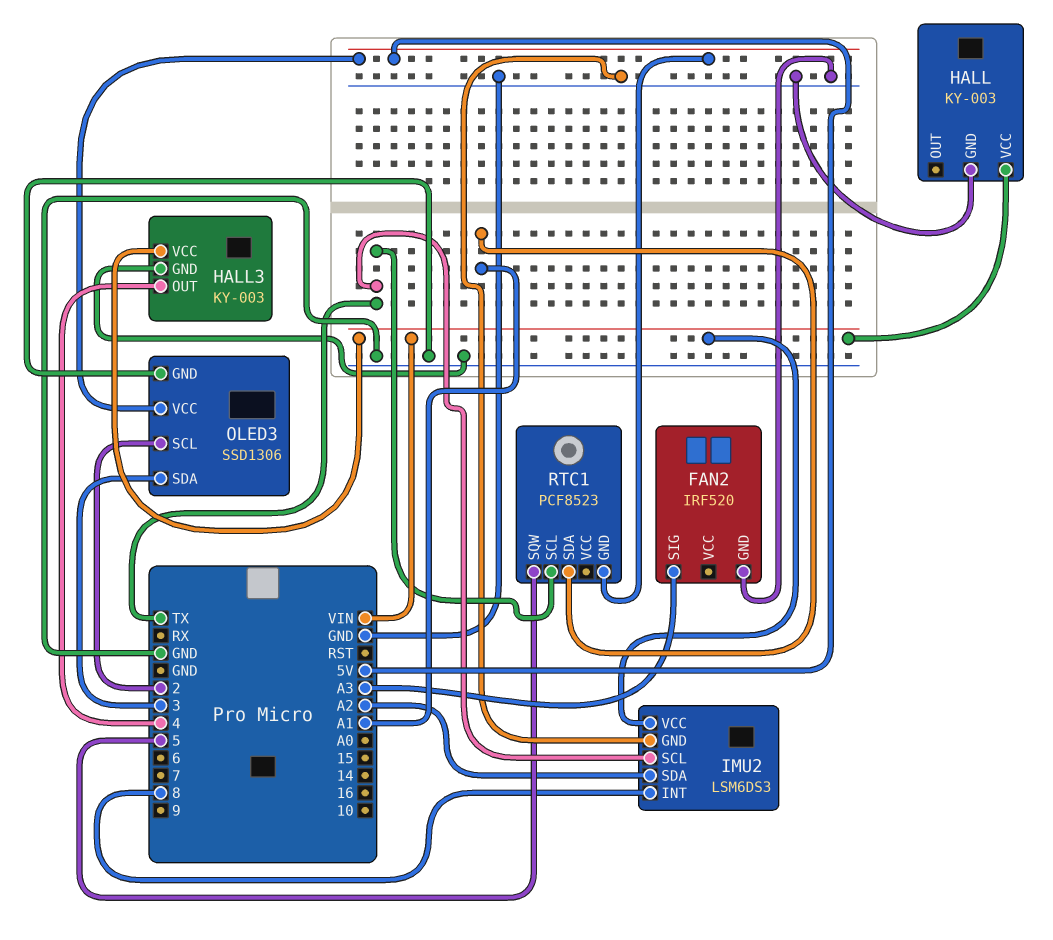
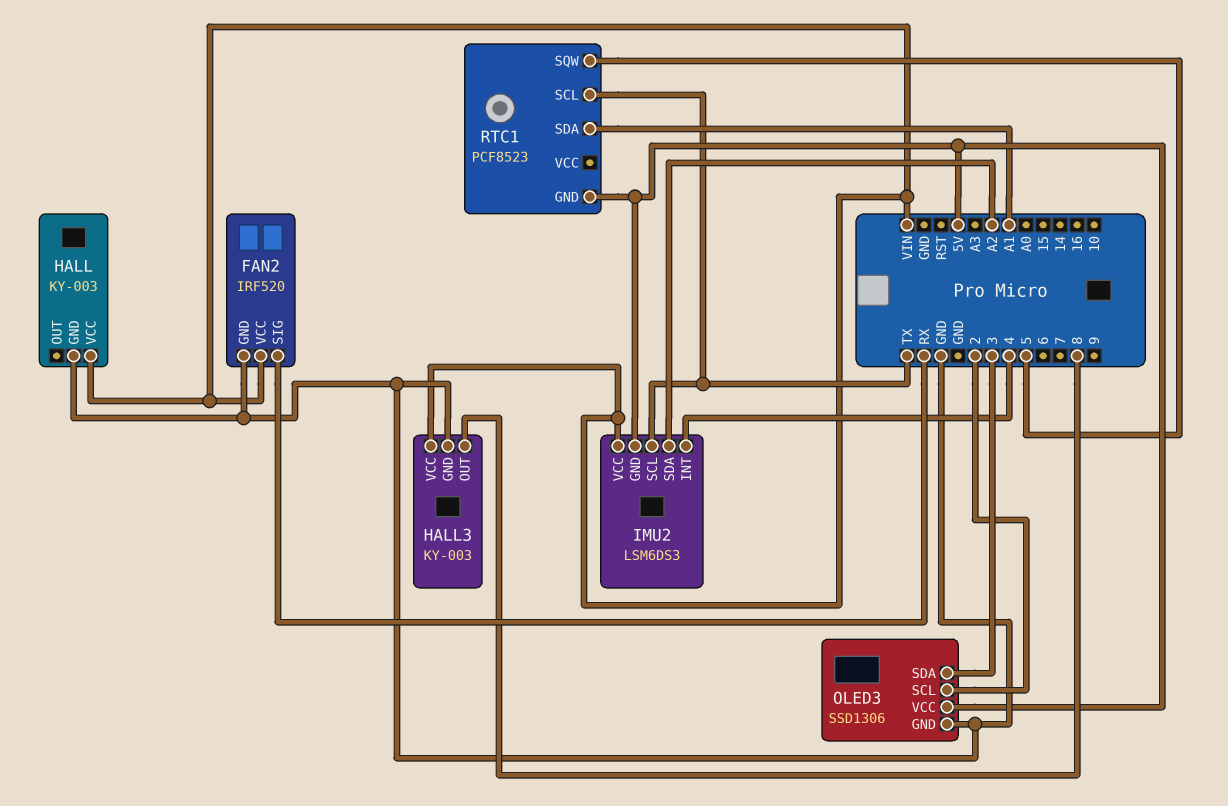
FAN2 pin SIG: A3 -> RX
FAN2 pin VCC: none -> VIN
HALL3 pin OUT: 4 -> 8
IMU2 pin GND: GND -> 5V
IMU2 pin INT: 8 -> 4

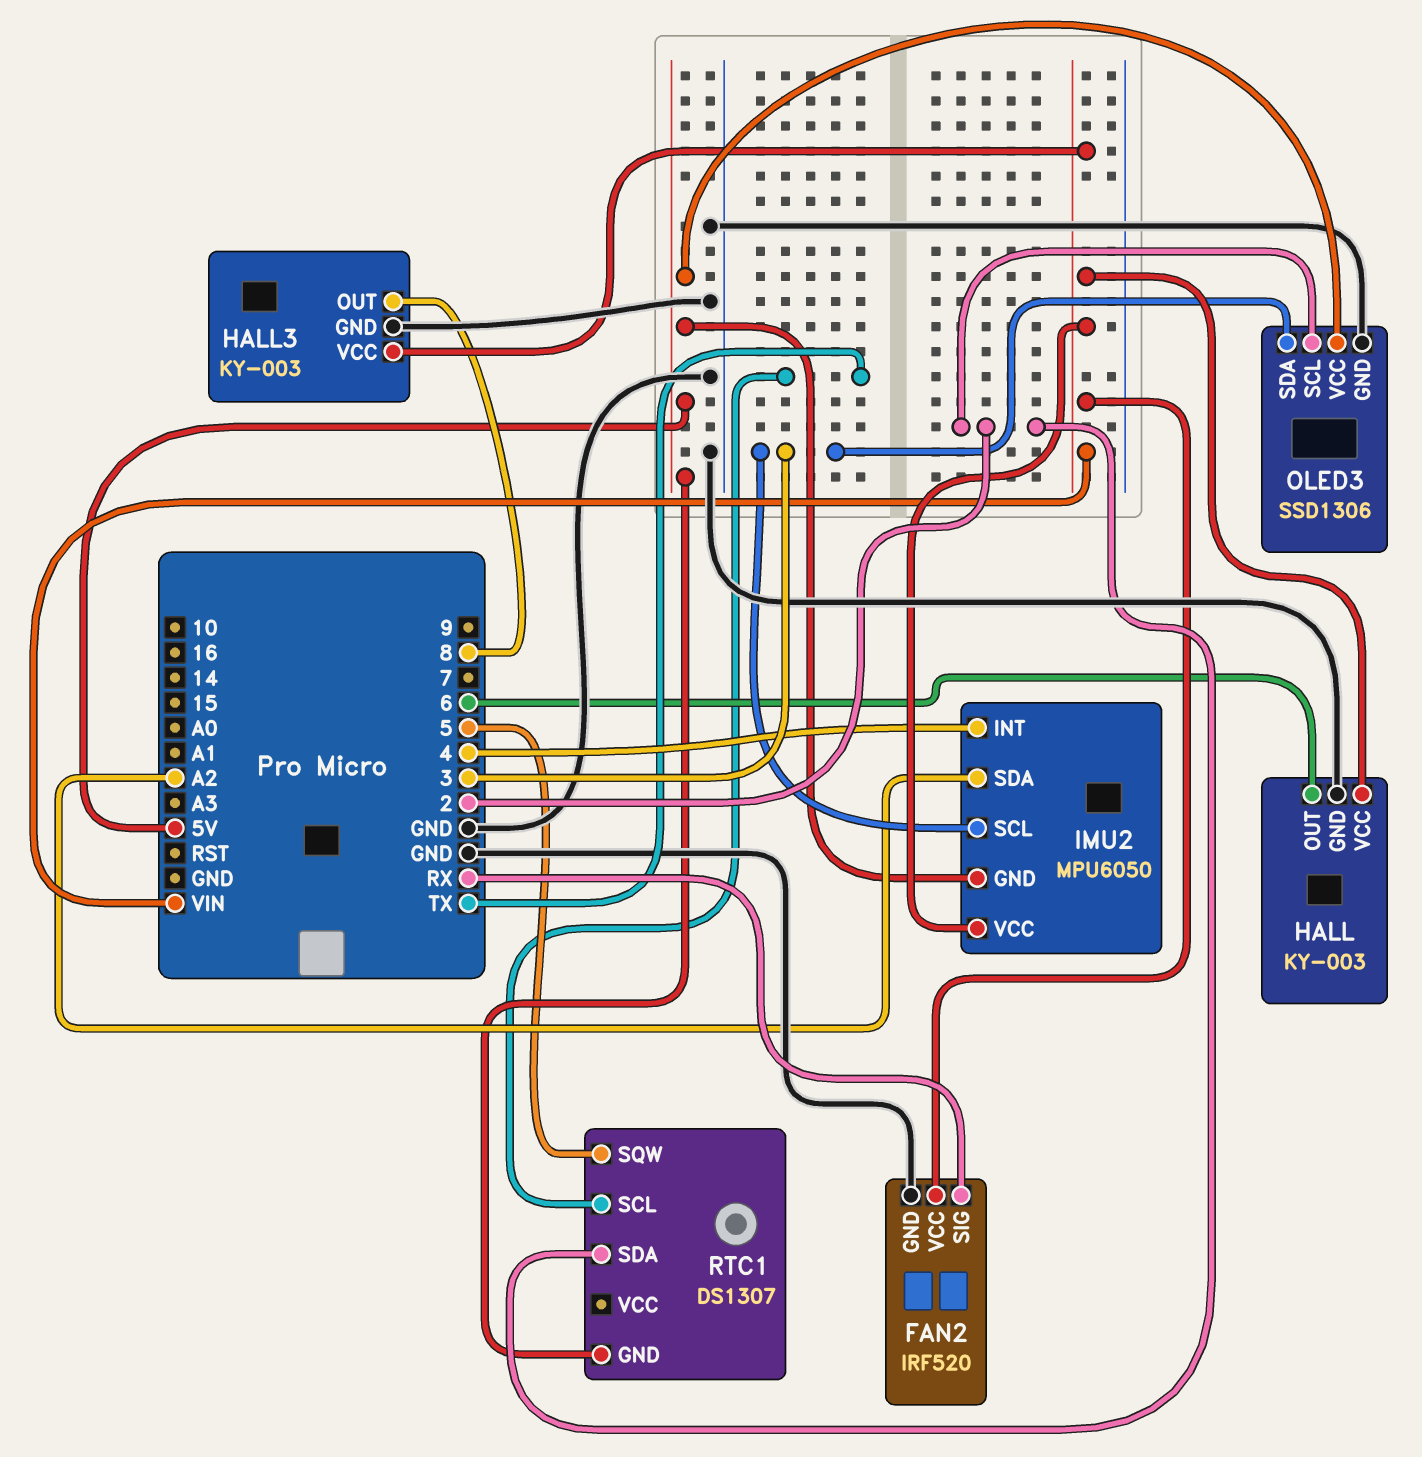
HALL pin OUT: none -> 6
IMU2: LSM6DS3 -> MPU6050
IMU2 pin SCL: TX -> 3
RTC1: PCF8523 -> DS1307
RTC1 pin SDA: A1 -> 2

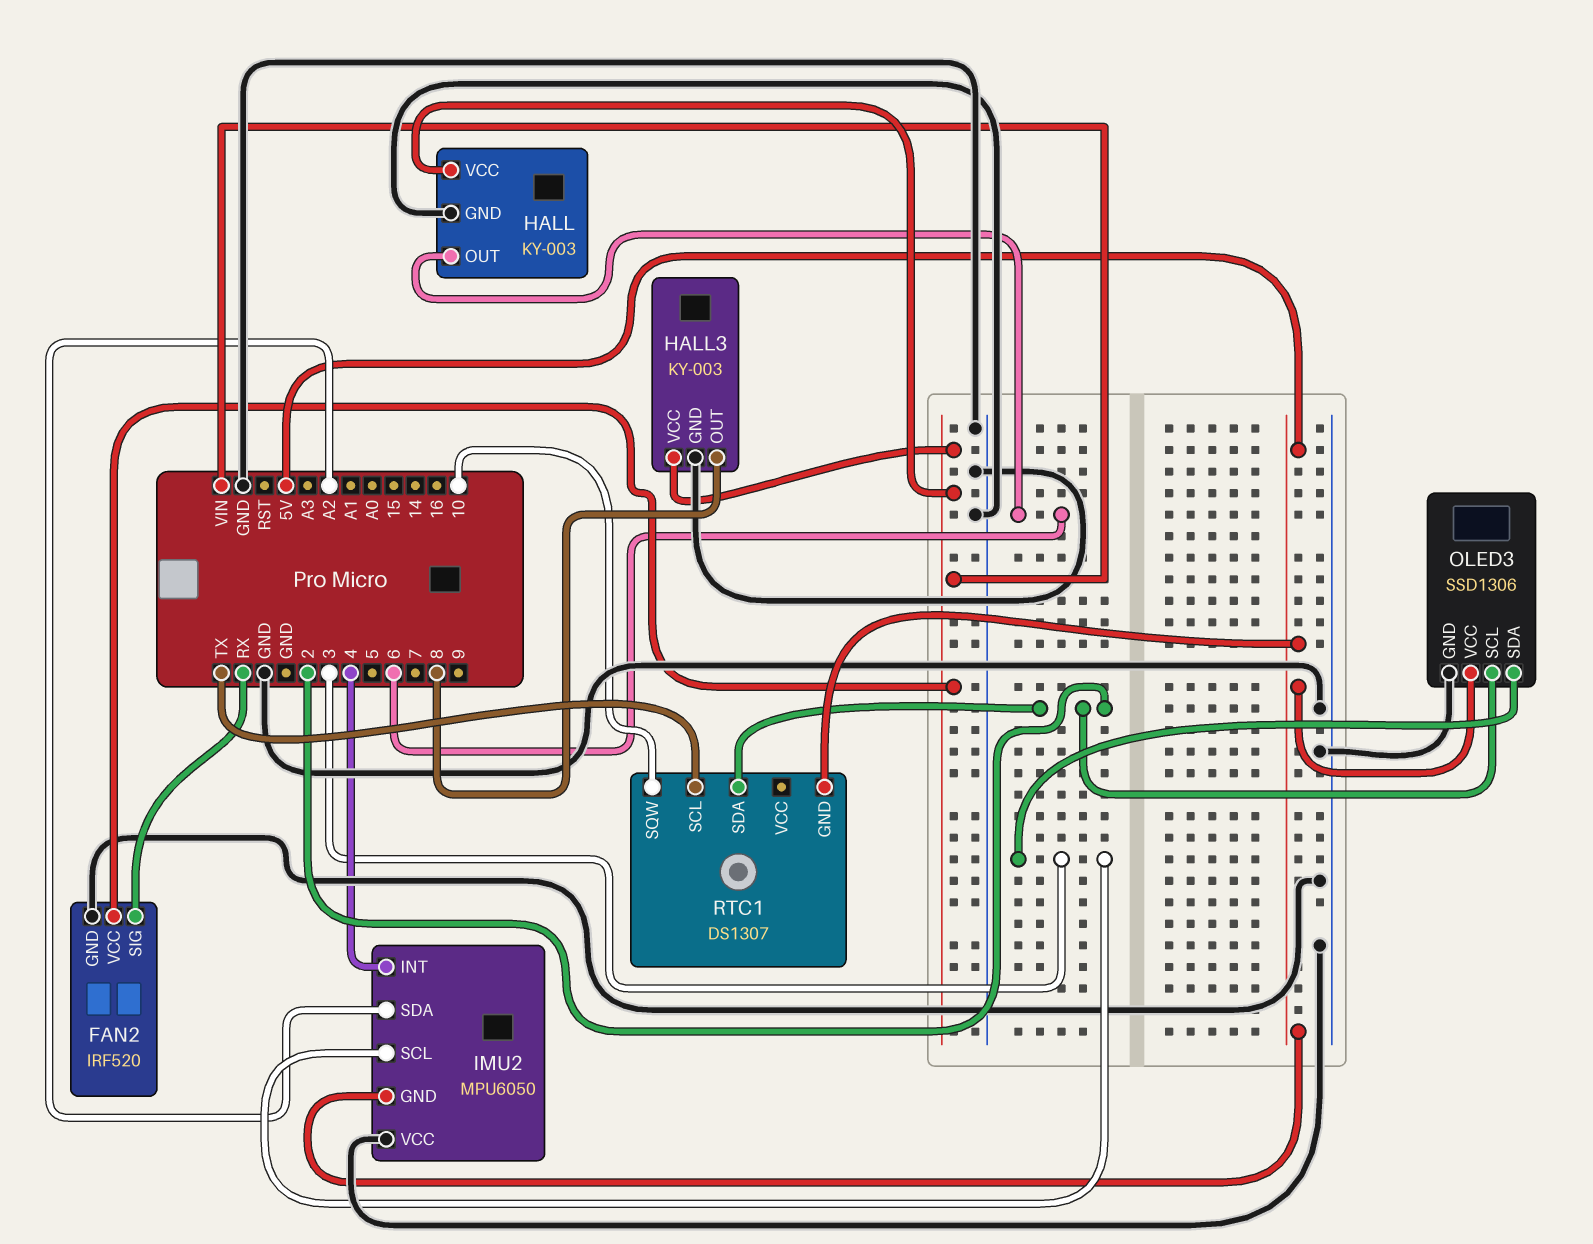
IMU2 pin VCC: VIN -> GND
RTC1 pin SQW: 5 -> 10

